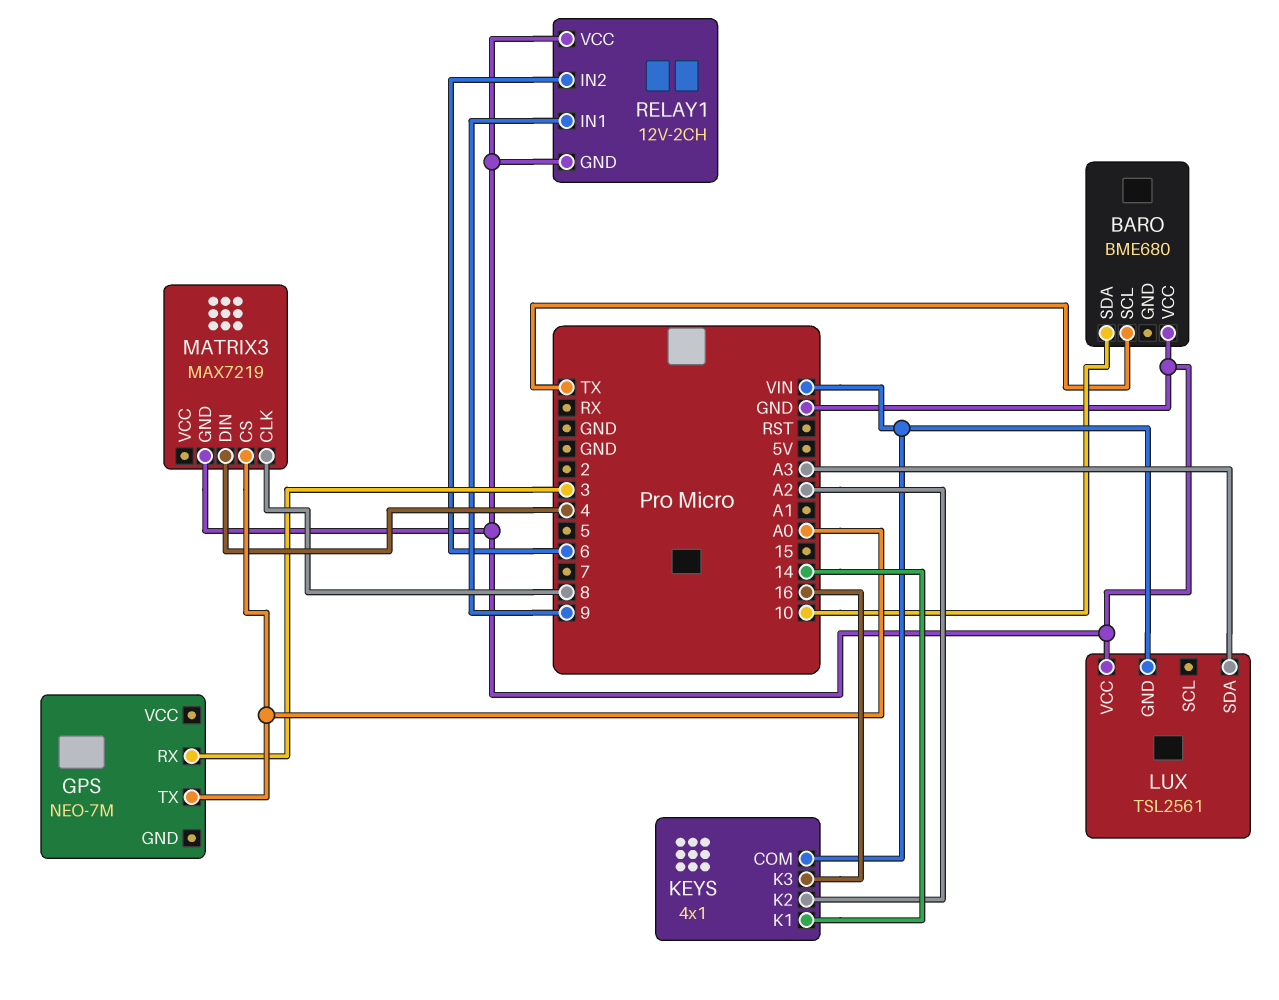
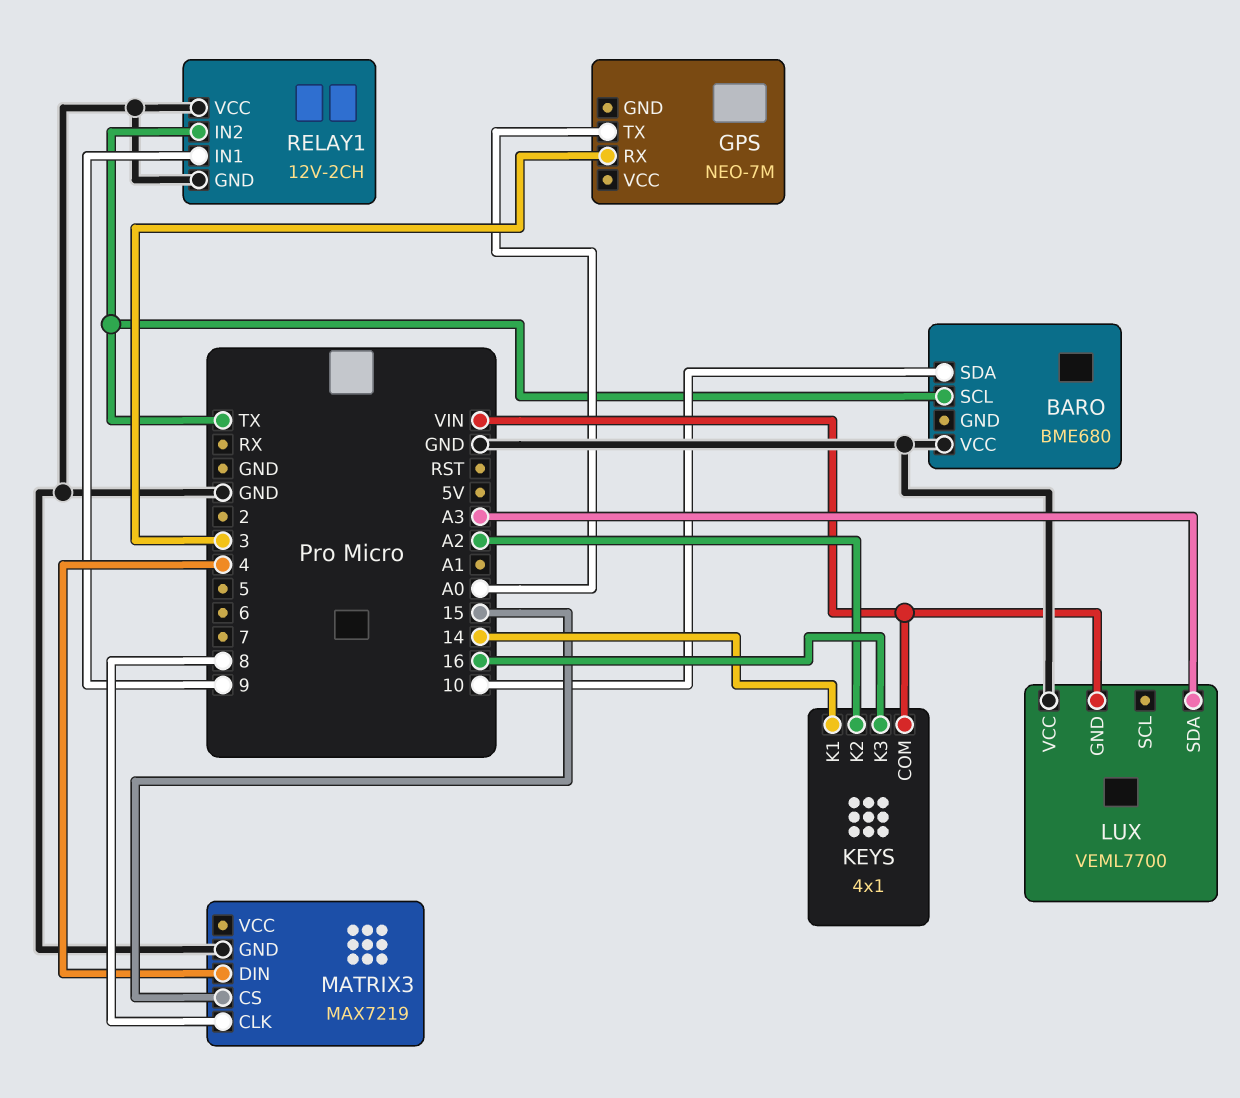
LUX: TSL2561 -> VEML7700
MATRIX3 pin CS: A0 -> 15
RELAY1 pin IN2: 6 -> TX

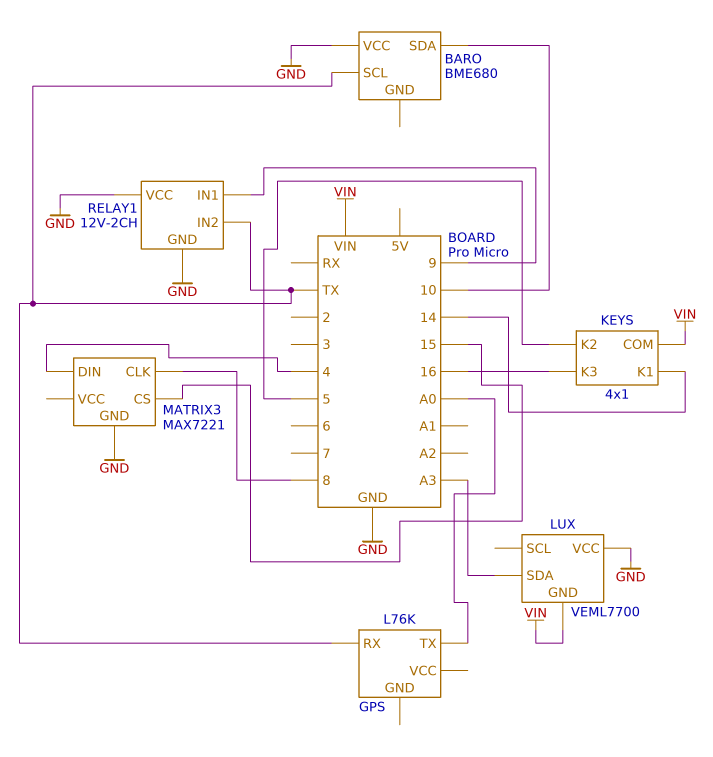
GPS: NEO-7M -> L76K
GPS pin RX: 3 -> TX
KEYS pin K2: A2 -> 5
MATRIX3: MAX7219 -> MAX7221

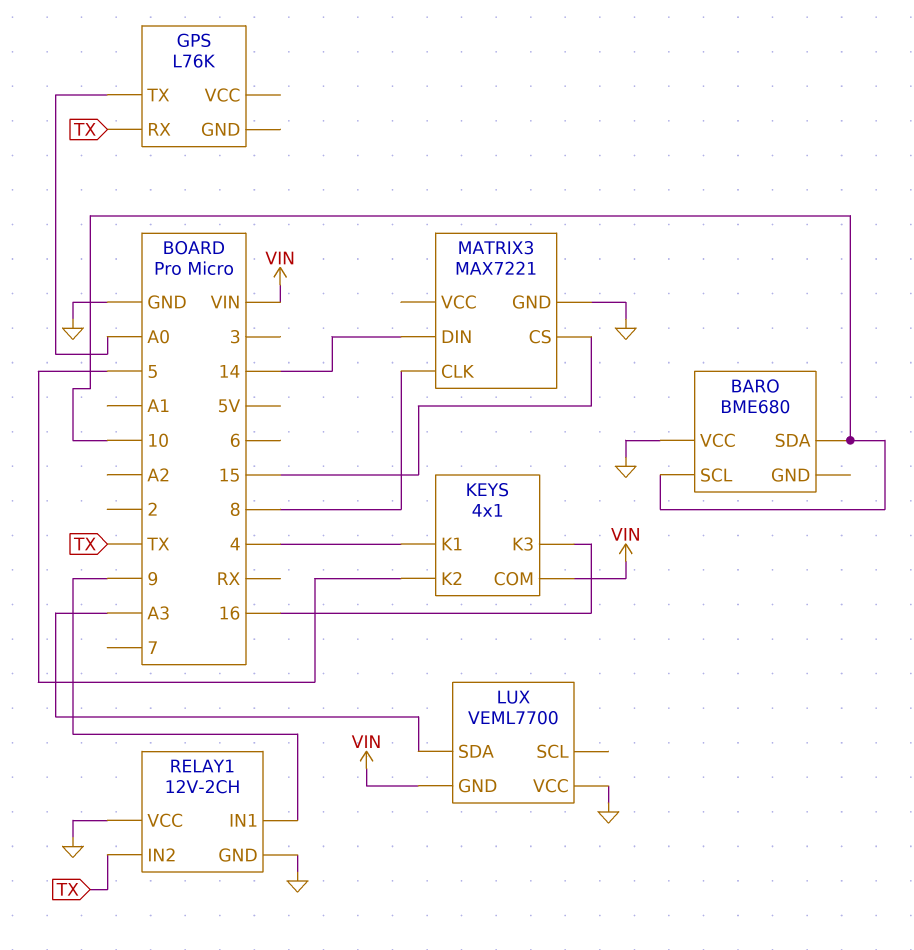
BARO pin SCL: TX -> 10
KEYS pin K1: 14 -> 4
MATRIX3 pin DIN: 4 -> 14

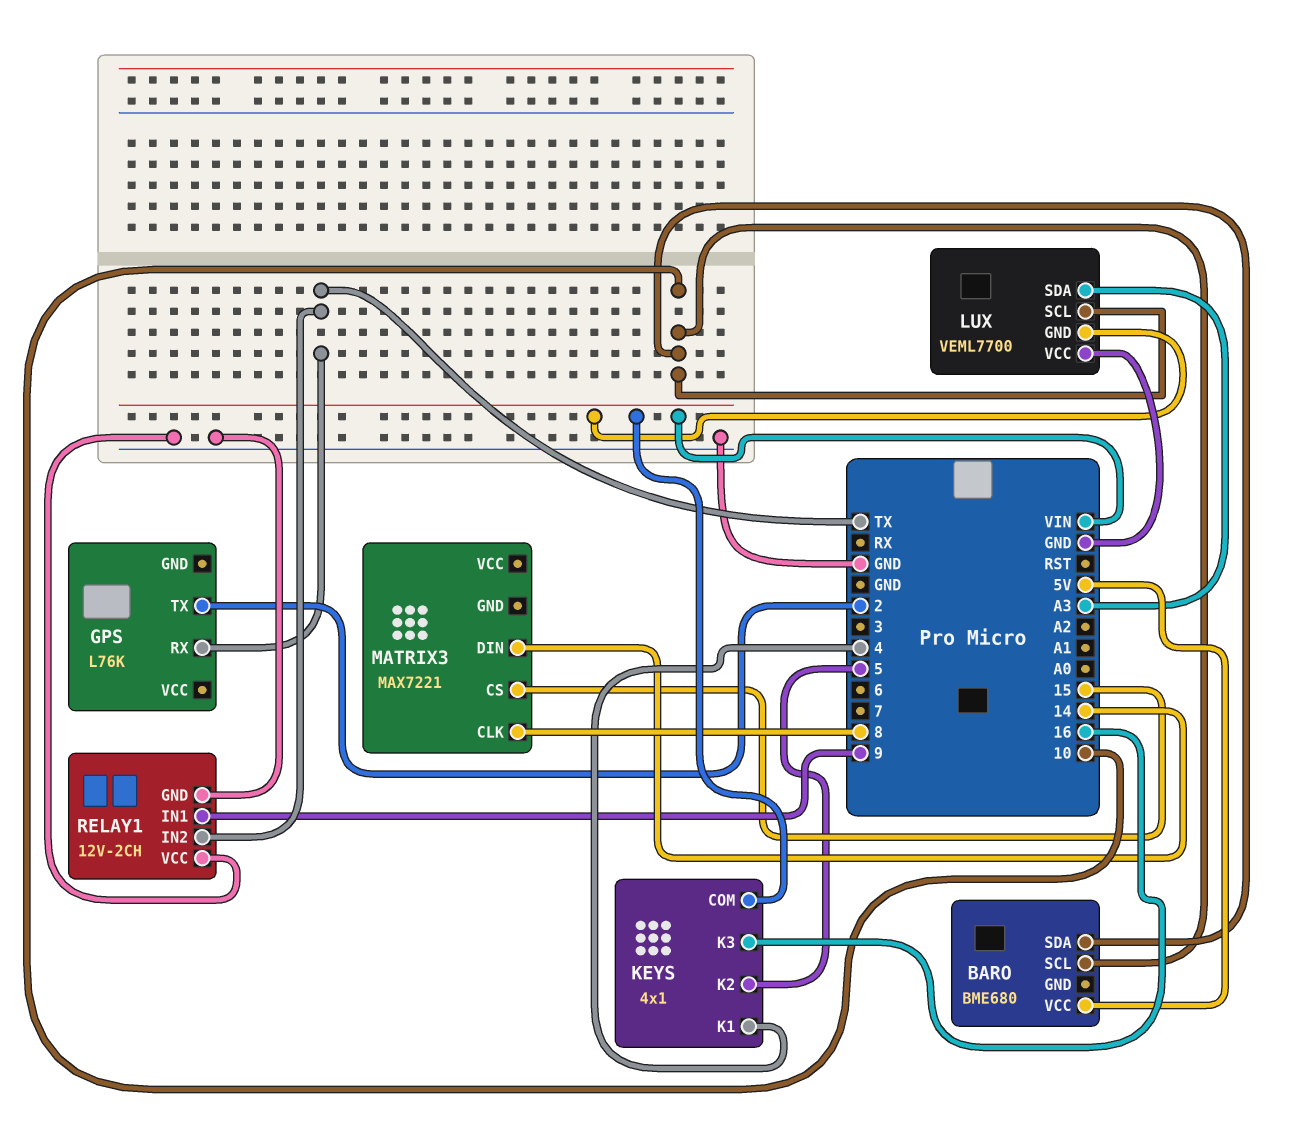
BARO pin VCC: GND -> 5V
GPS pin TX: A0 -> 2
LUX pin SCL: none -> 10
MATRIX3 pin GND: GND -> none

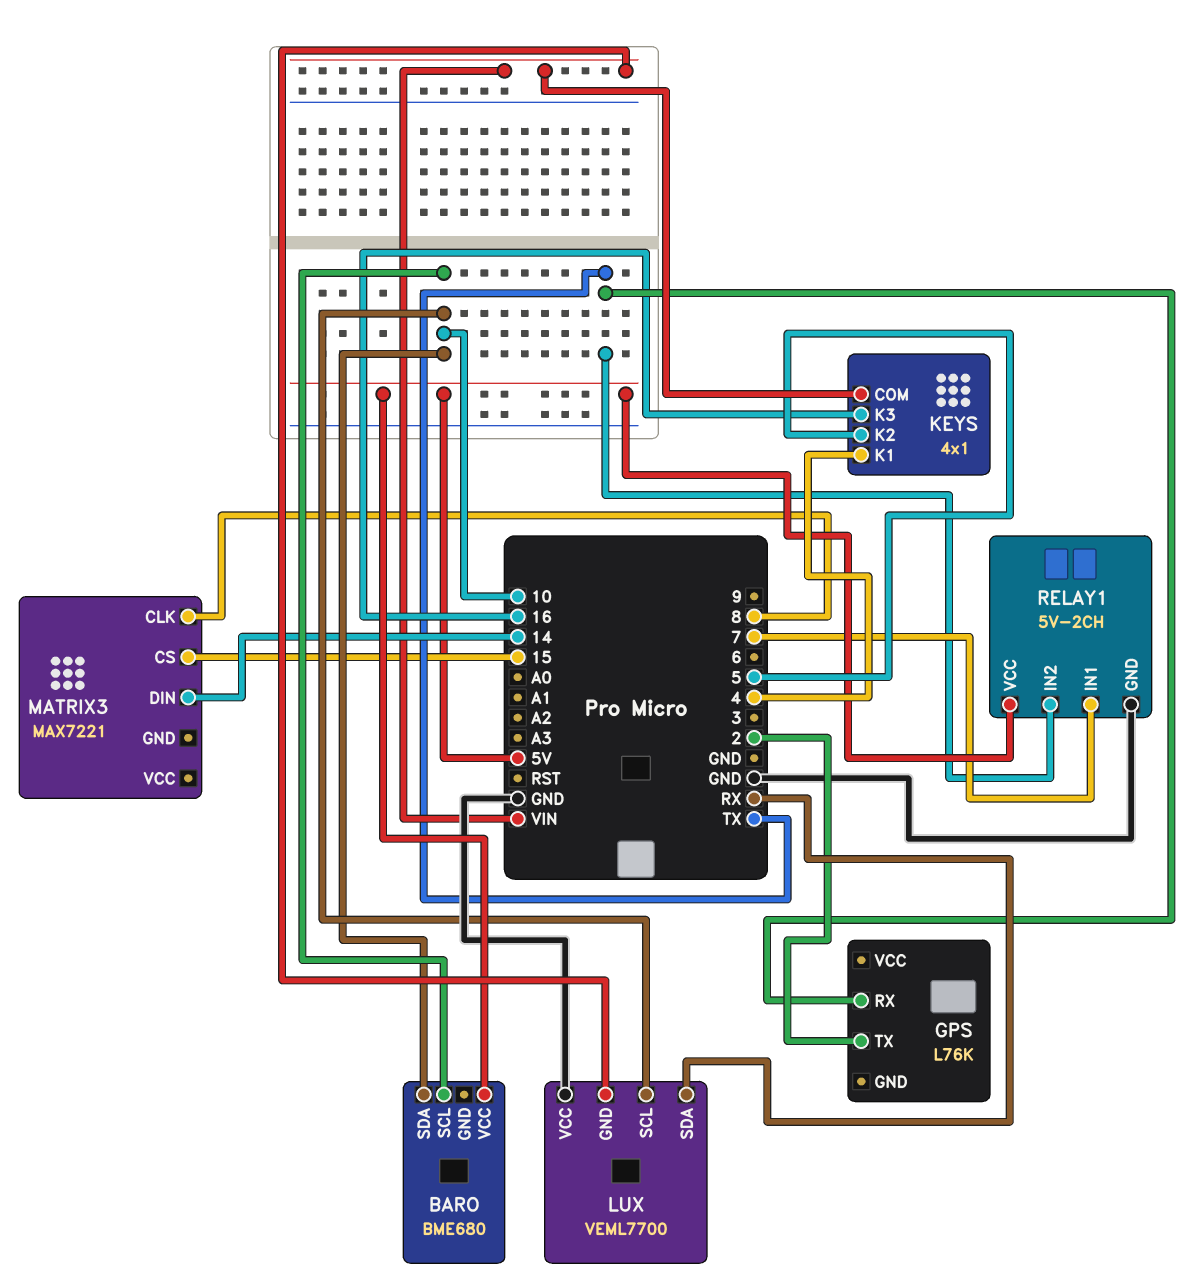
LUX pin SDA: A3 -> RX
RELAY1: 12V-2CH -> 5V-2CH
RELAY1 pin IN1: 9 -> 7
RELAY1 pin VCC: GND -> 5V

